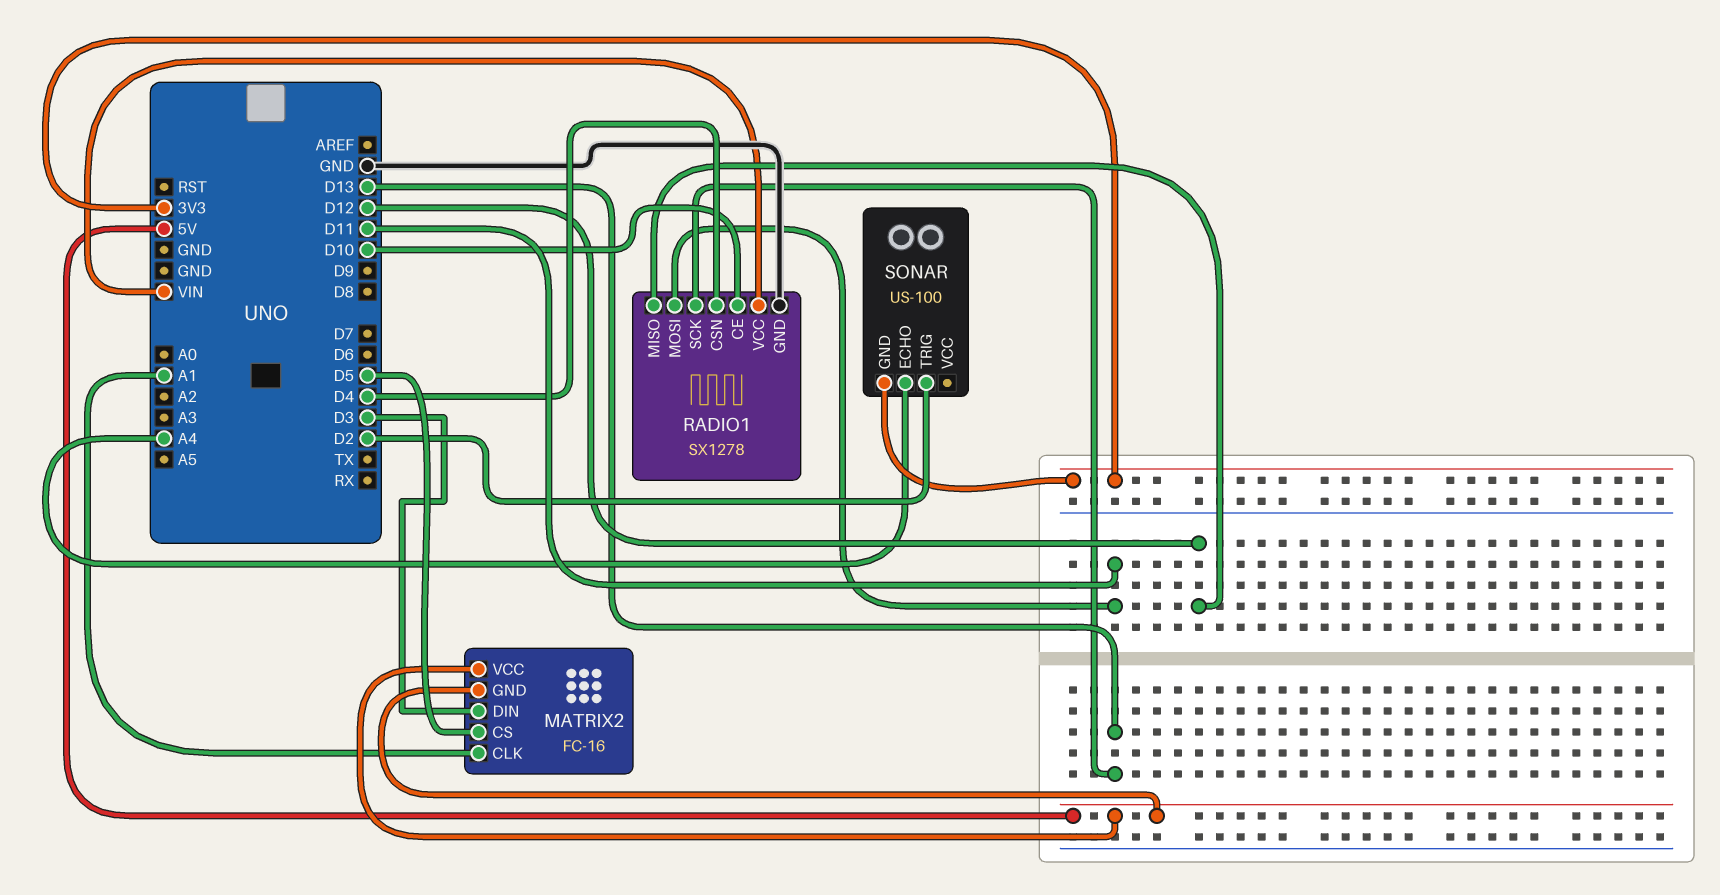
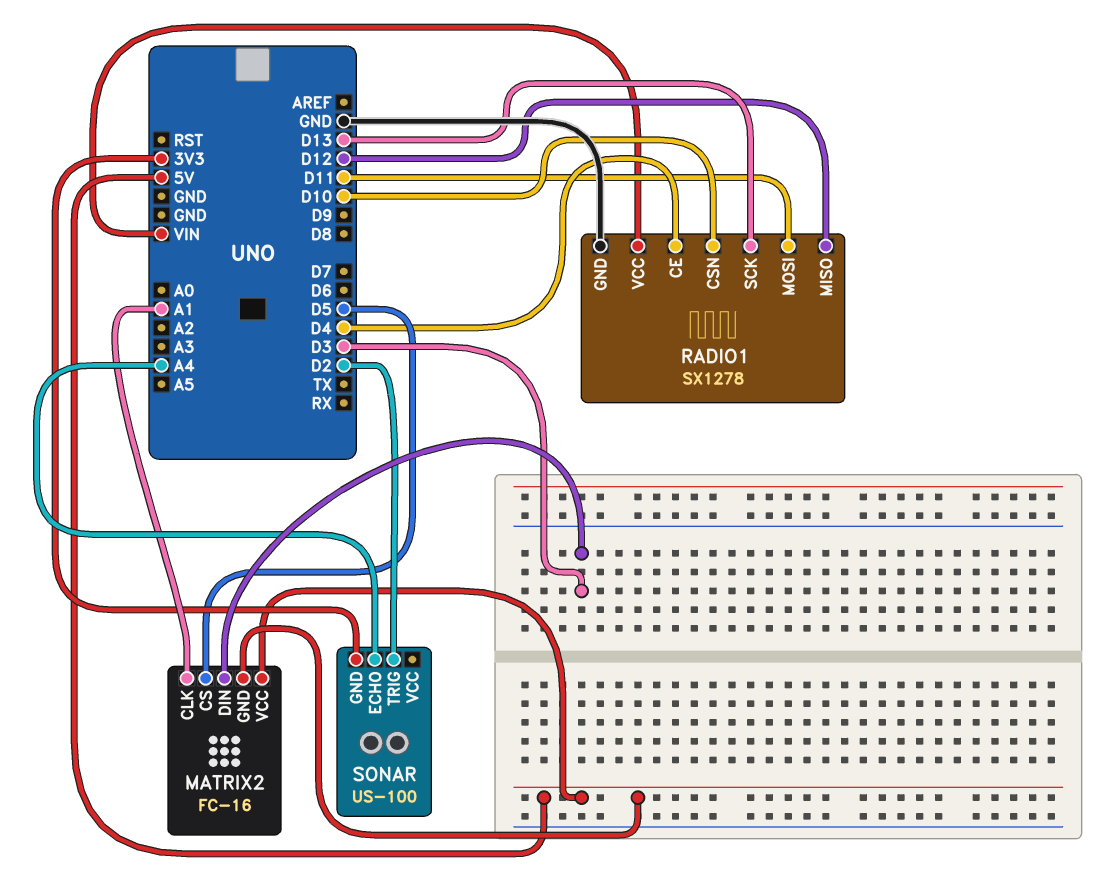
RADIO1 pin CE: D10 -> D4
RADIO1 pin CSN: D4 -> D10

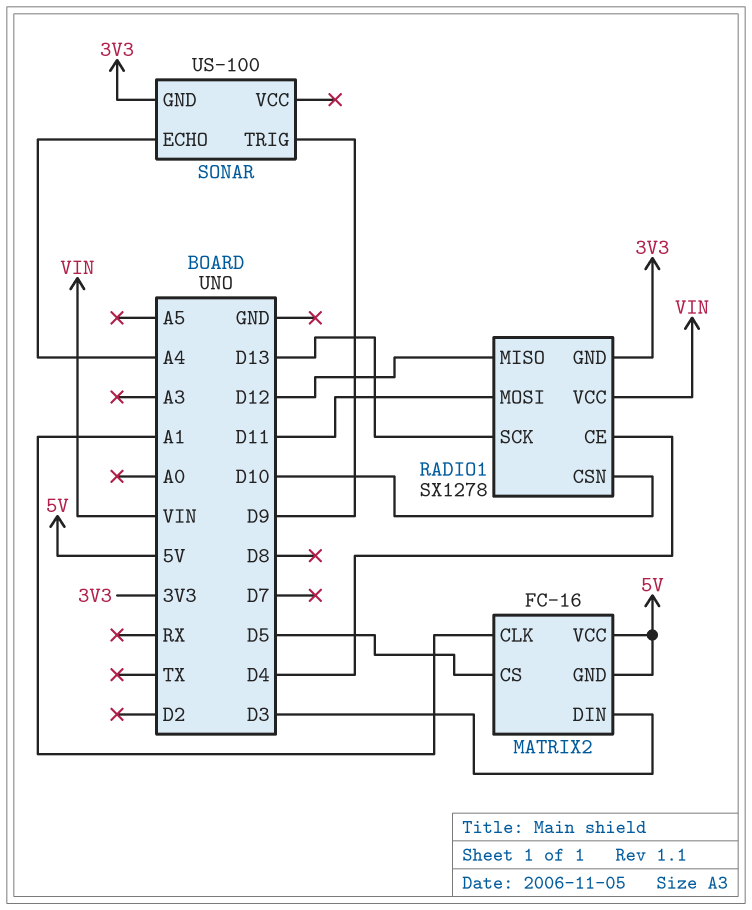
RADIO1 pin GND: GND -> 3V3
SONAR pin TRIG: D2 -> D9

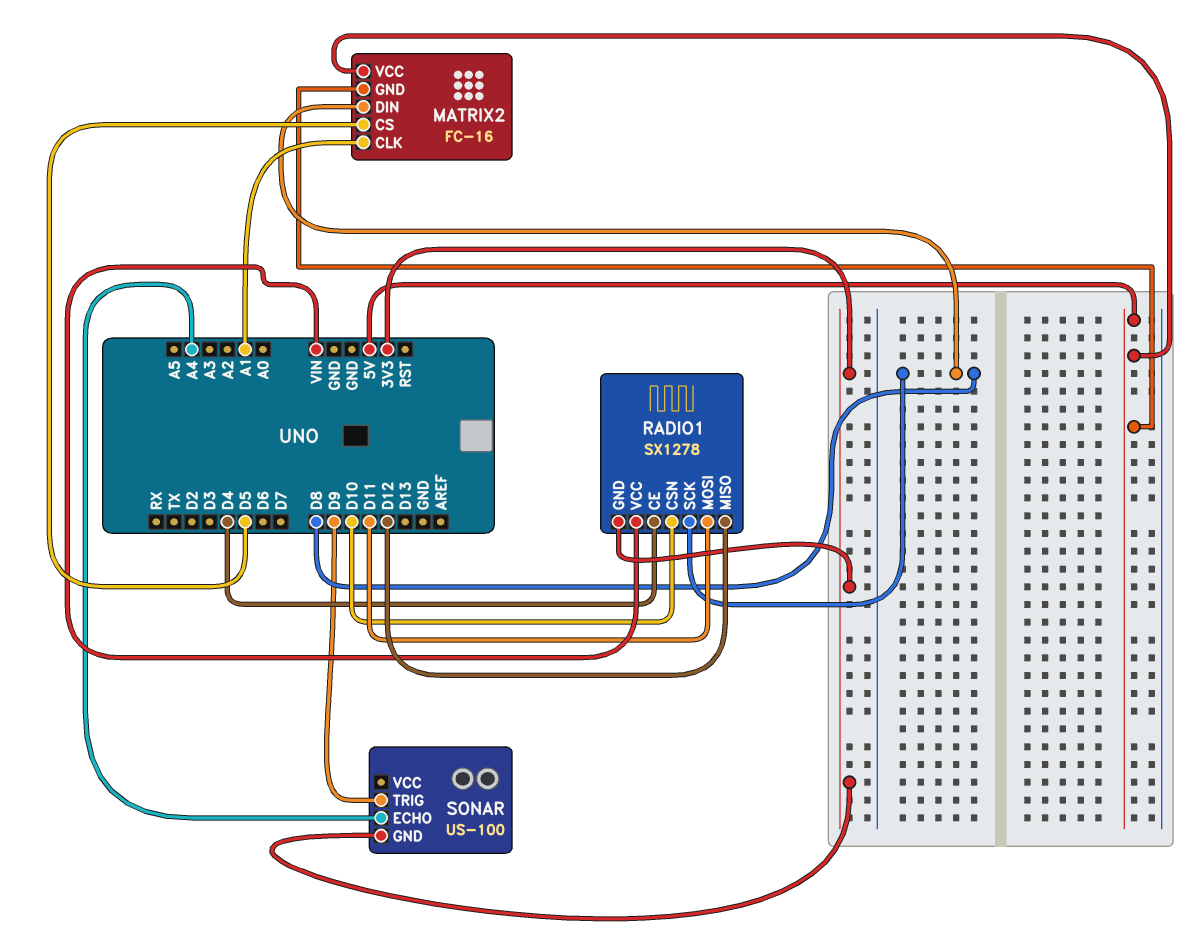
MATRIX2 pin DIN: D3 -> D8
RADIO1 pin SCK: D13 -> D8

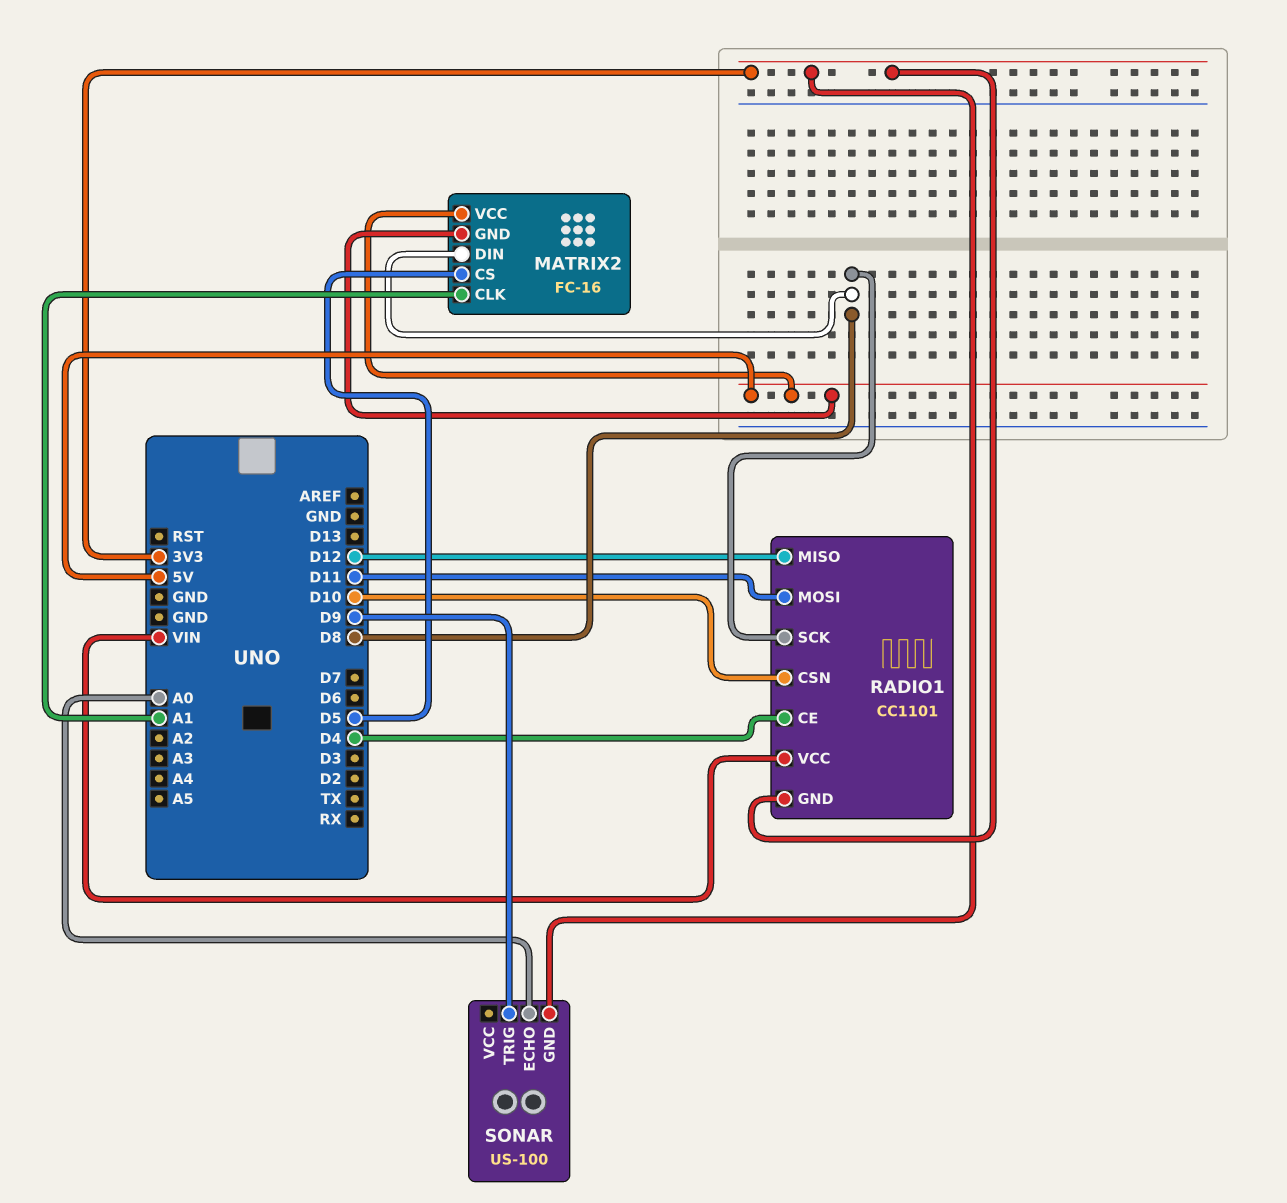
RADIO1: SX1278 -> CC1101
SONAR pin ECHO: A4 -> A0

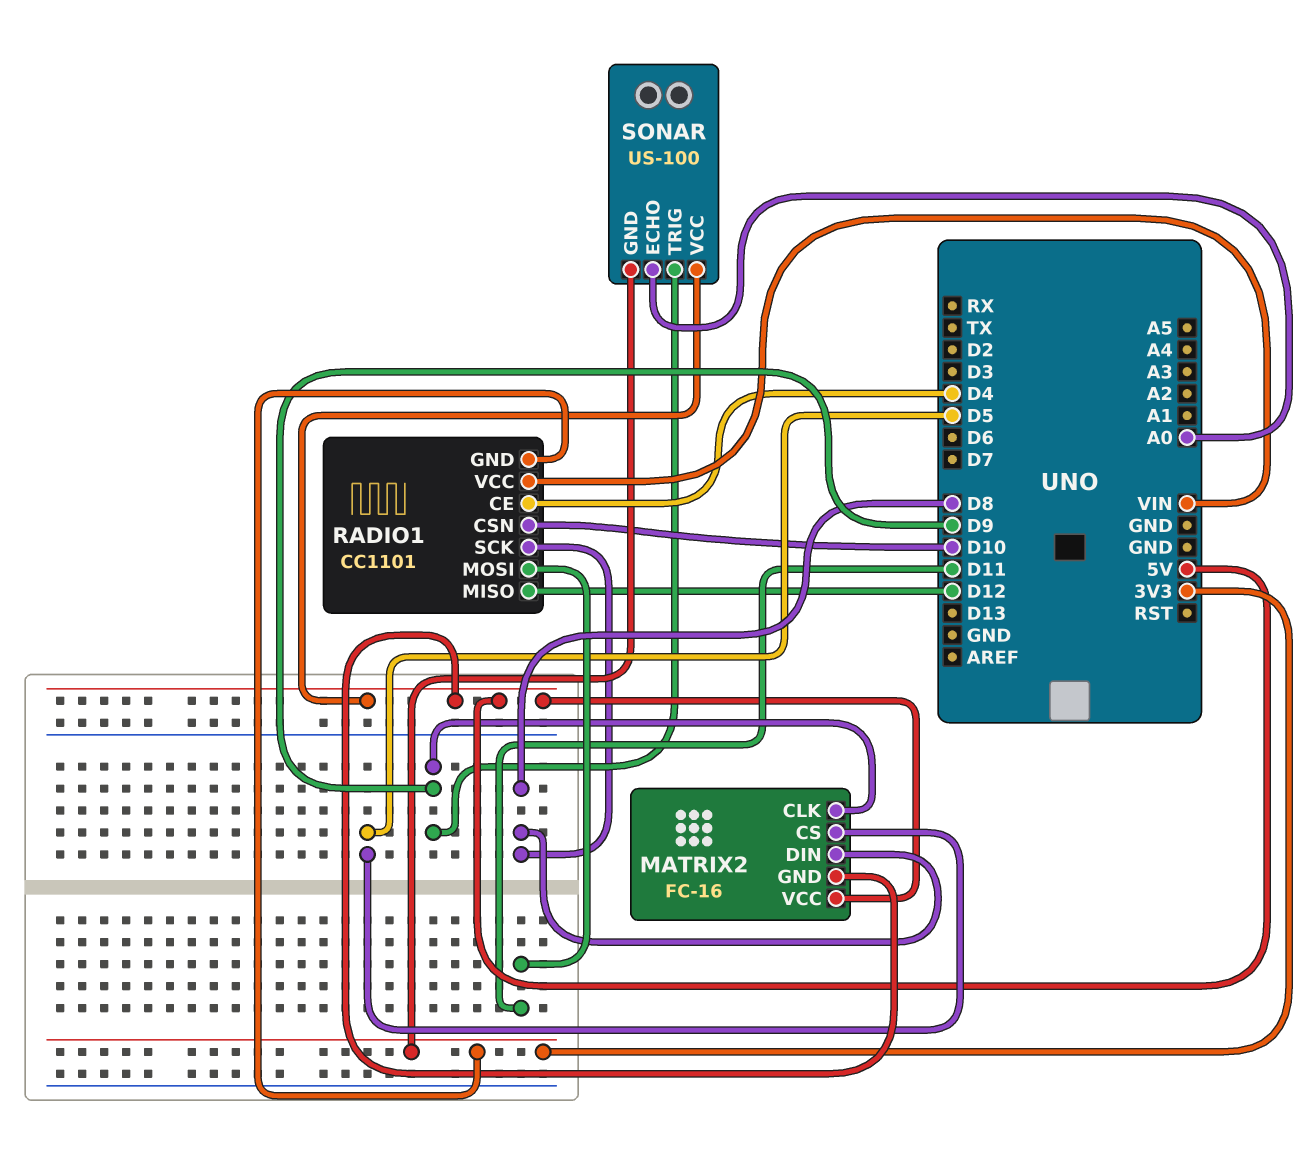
MATRIX2 pin CLK: A1 -> D9
SONAR pin VCC: none -> 5V

